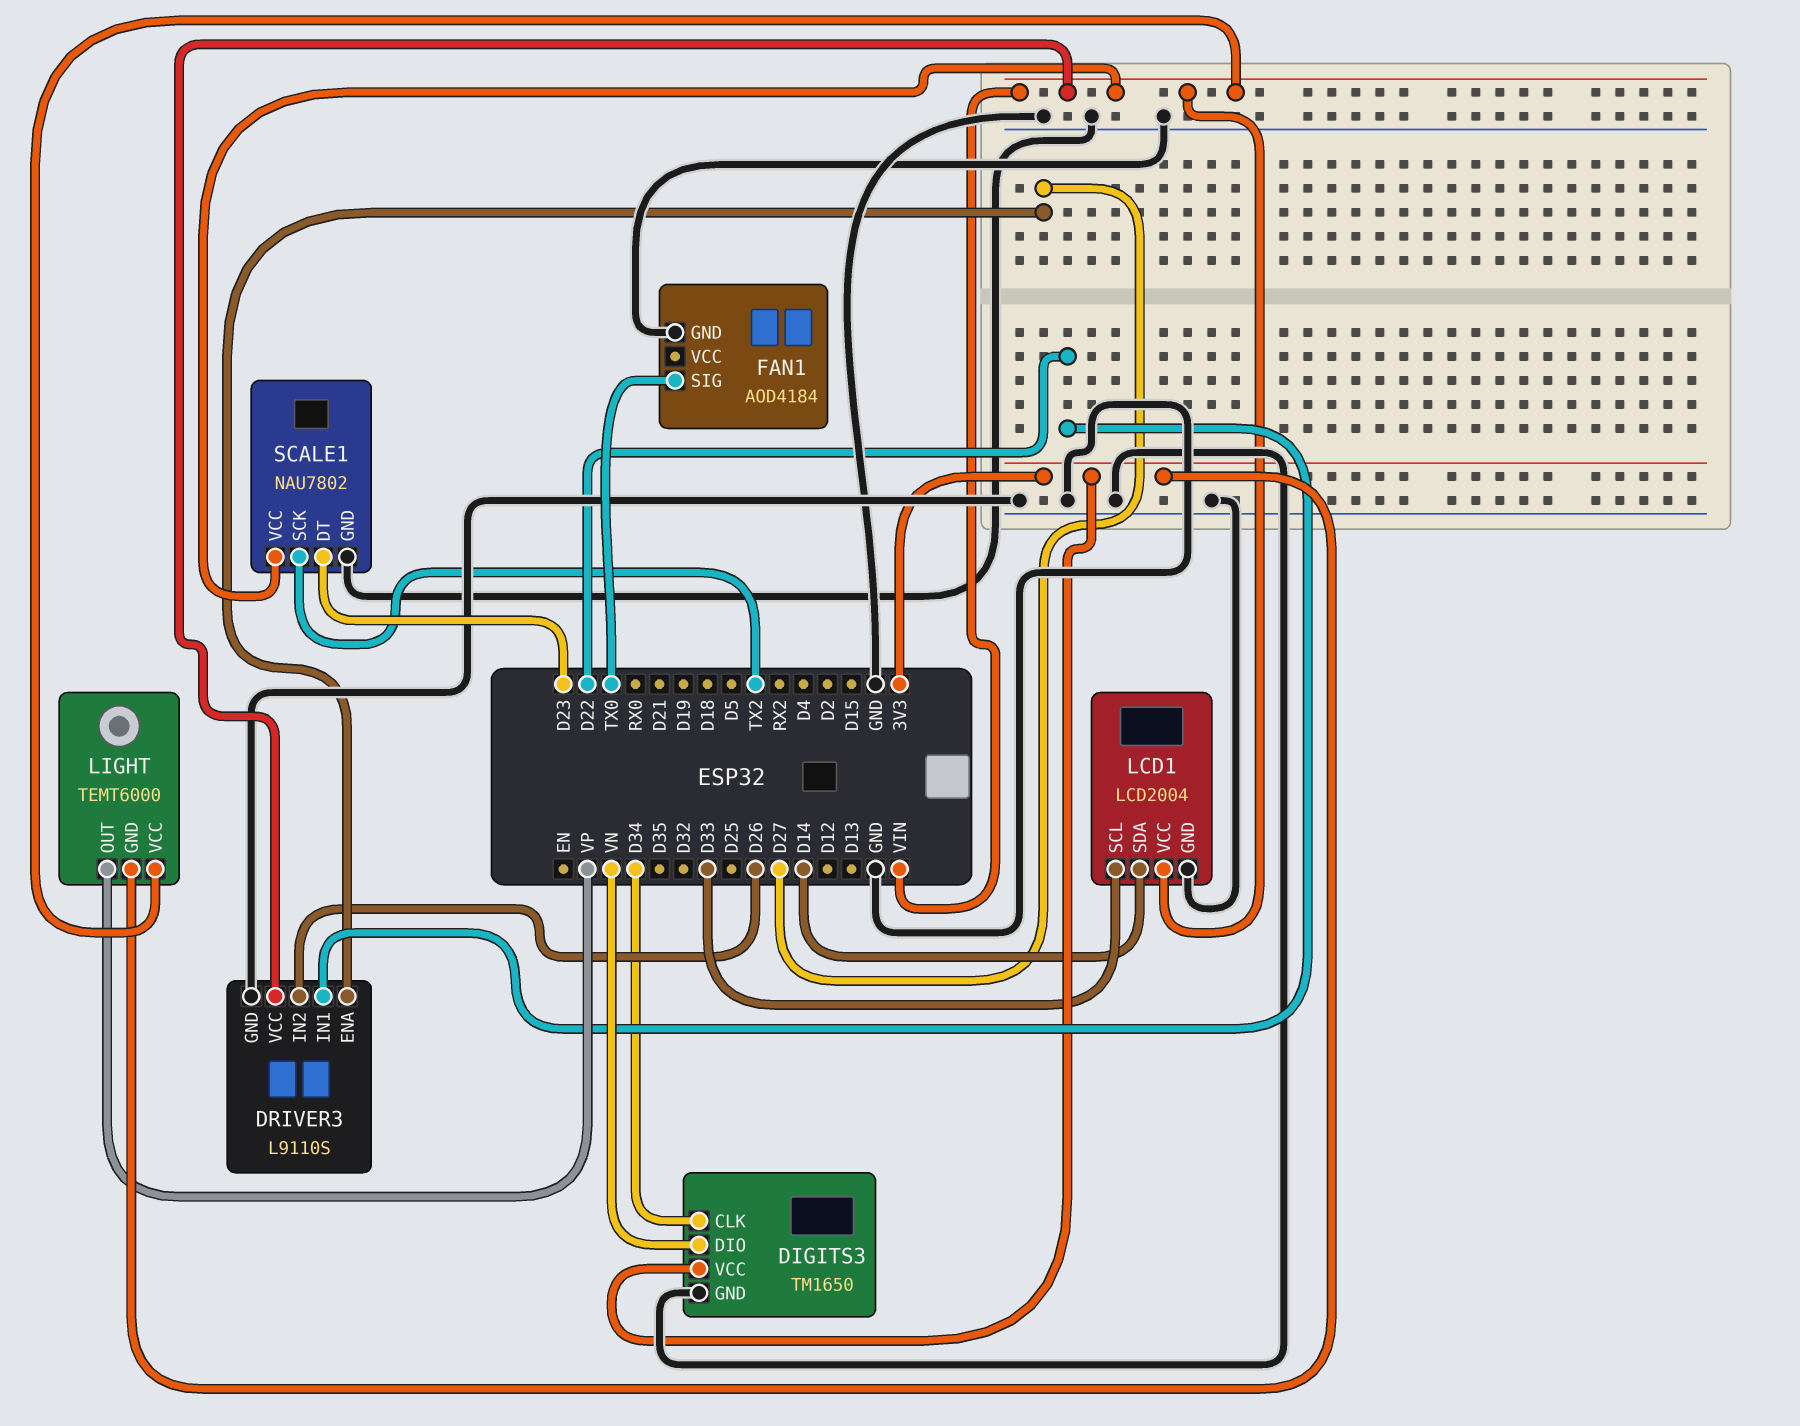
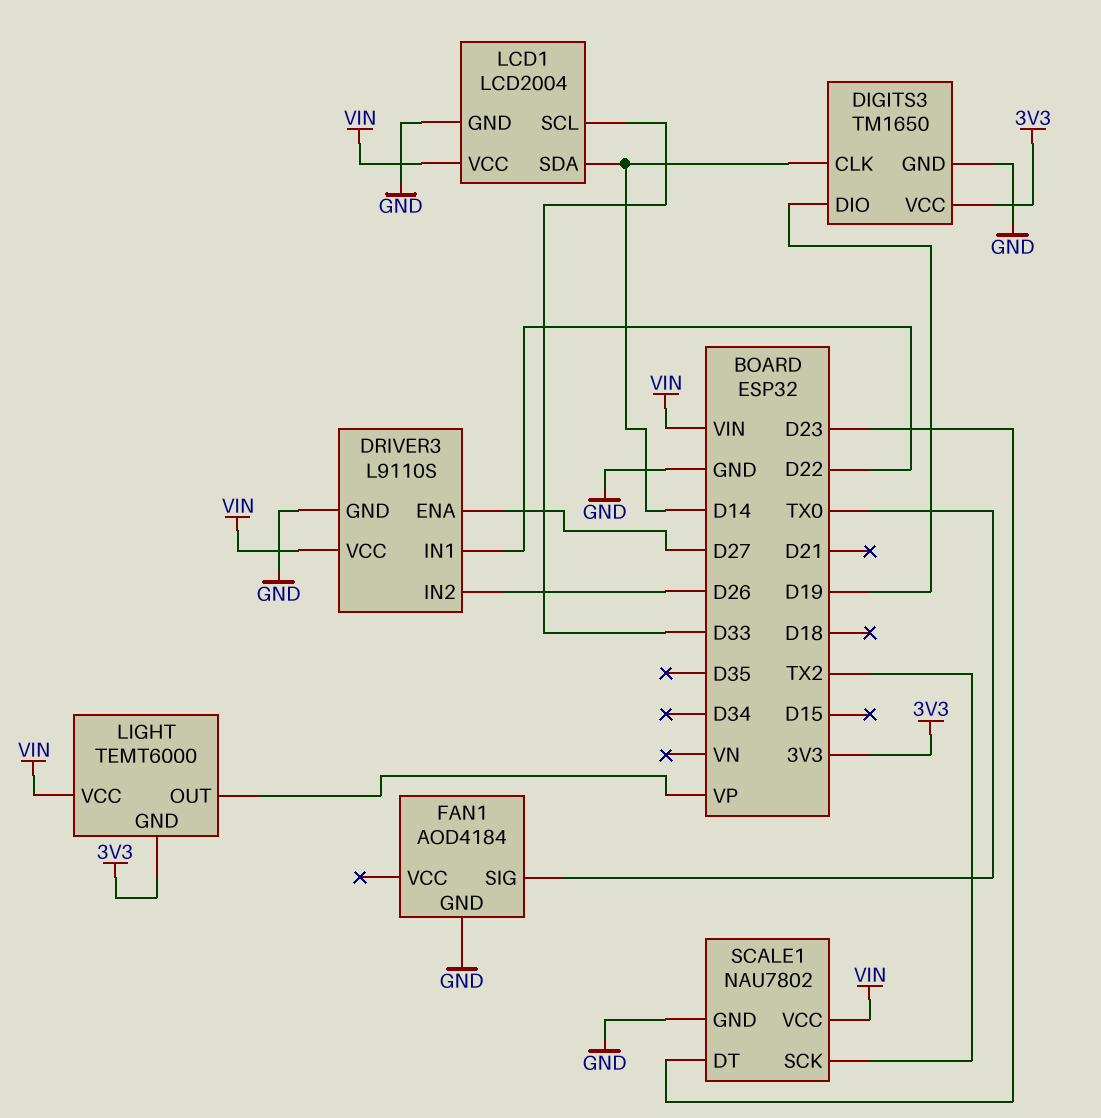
DIGITS3 pin CLK: D34 -> D14
DIGITS3 pin DIO: VN -> D19

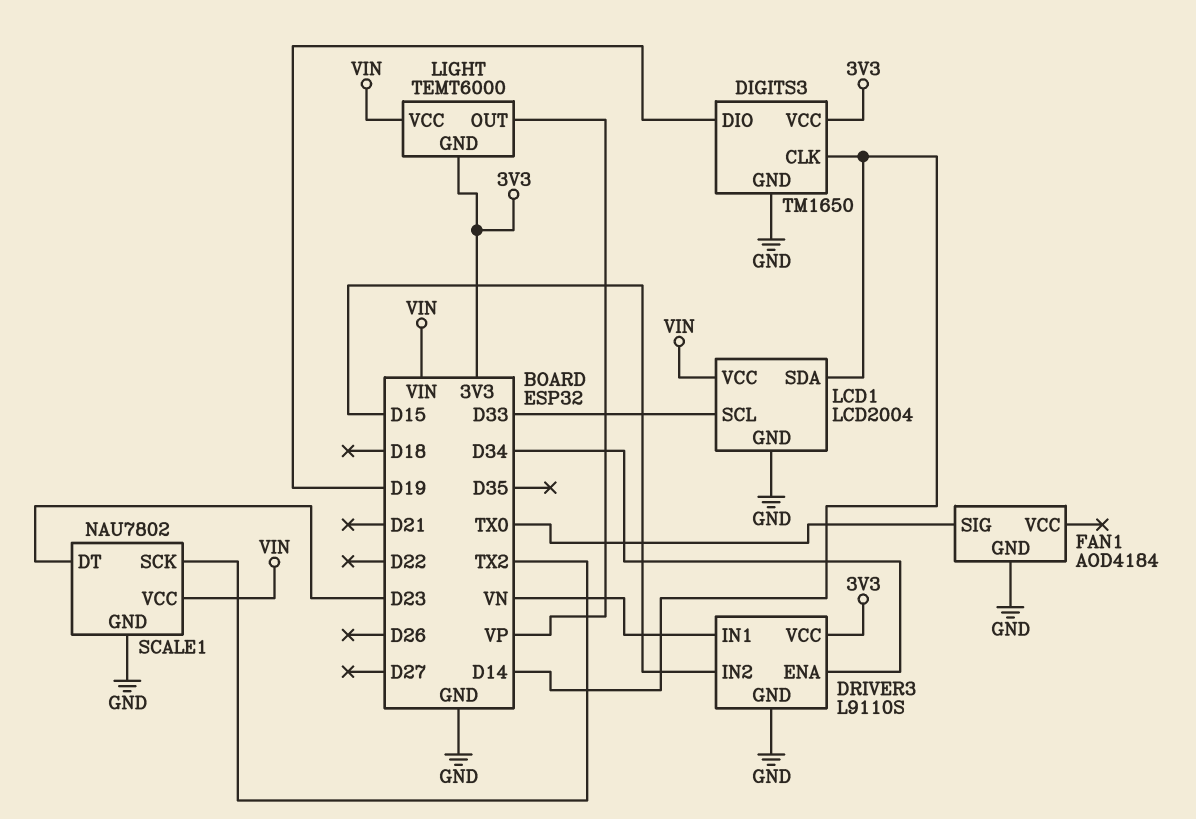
DRIVER3 pin ENA: D27 -> D34
DRIVER3 pin IN1: D22 -> VN
DRIVER3 pin IN2: D26 -> D15
DRIVER3 pin VCC: VIN -> 3V3

